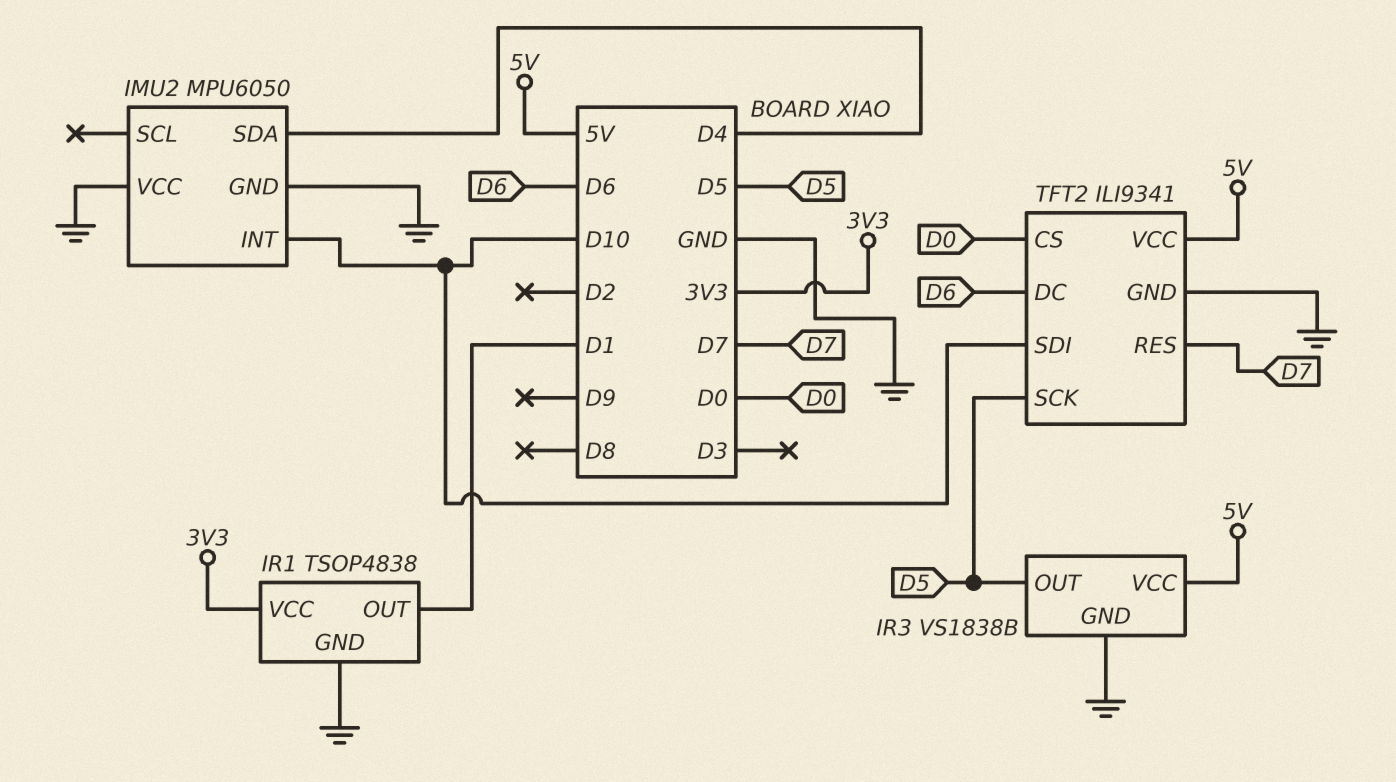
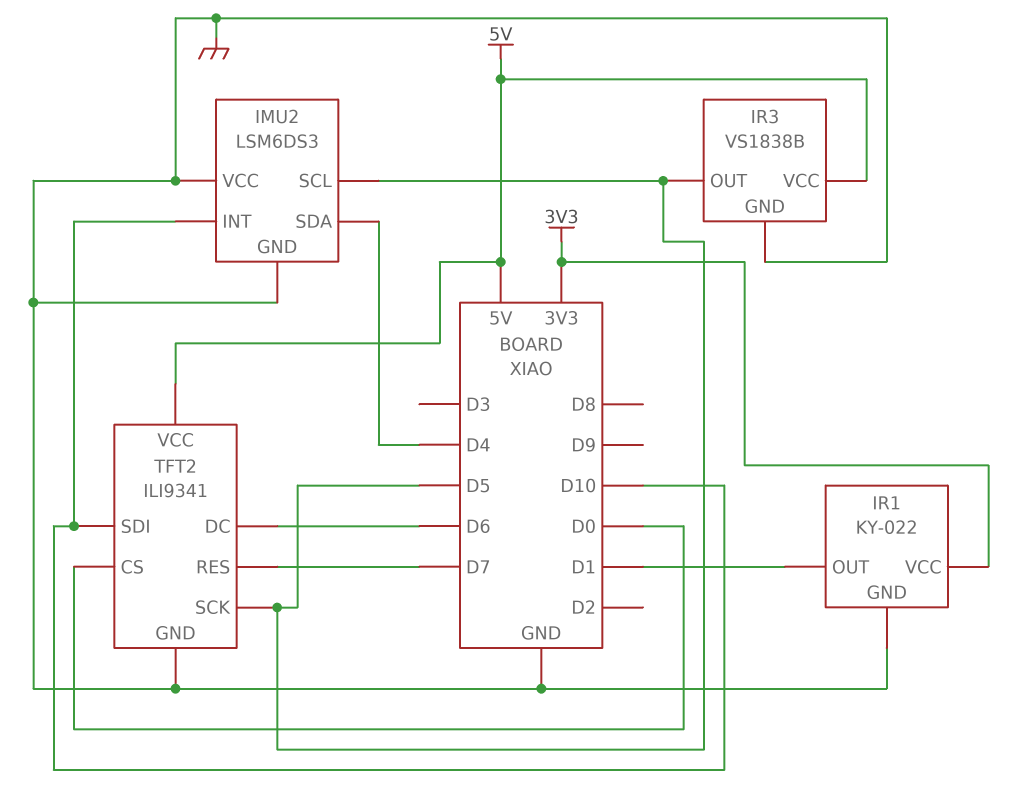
IMU2: MPU6050 -> LSM6DS3
IMU2 pin SCL: none -> D5
IR1: TSOP4838 -> KY-022

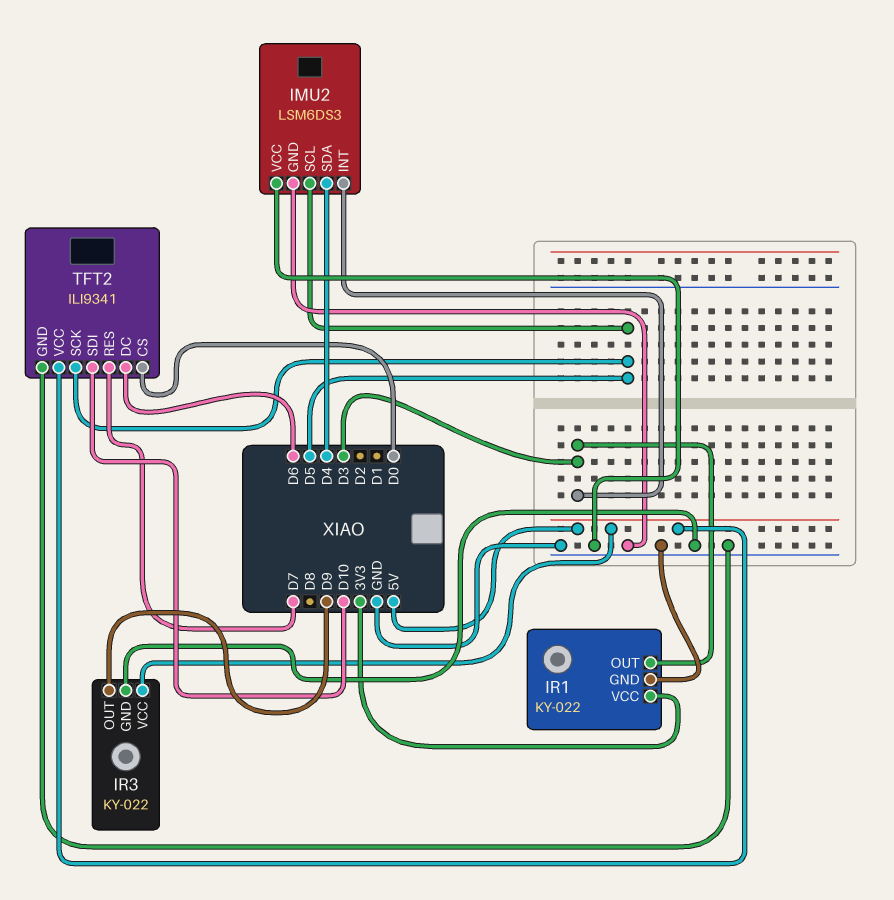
IMU2 pin INT: D10 -> D3
IR1 pin OUT: D1 -> D3
IR3: VS1838B -> KY-022
IR3 pin OUT: D5 -> D9

